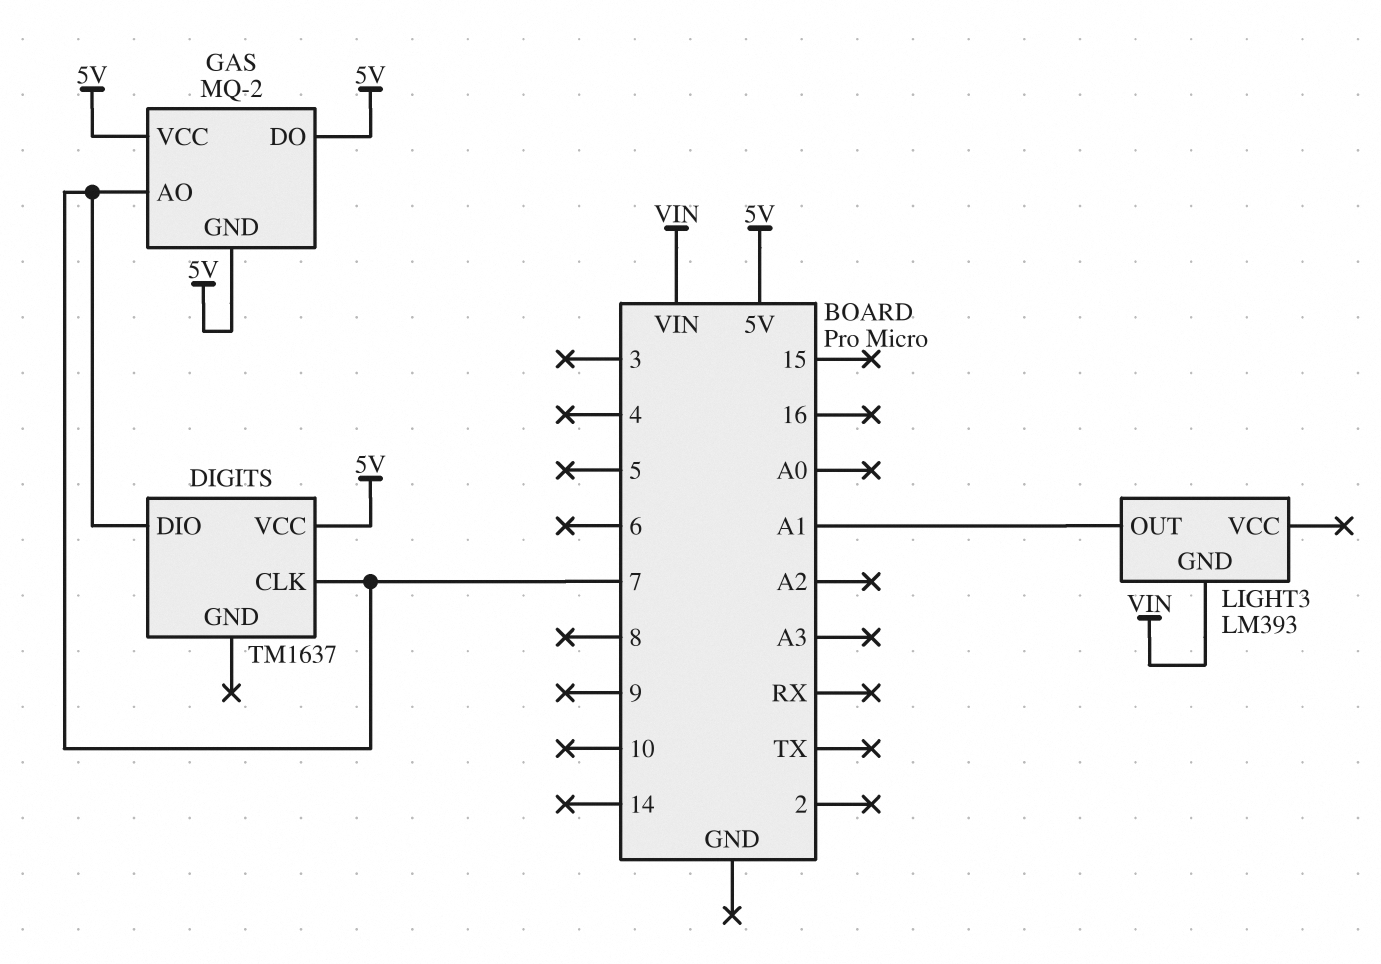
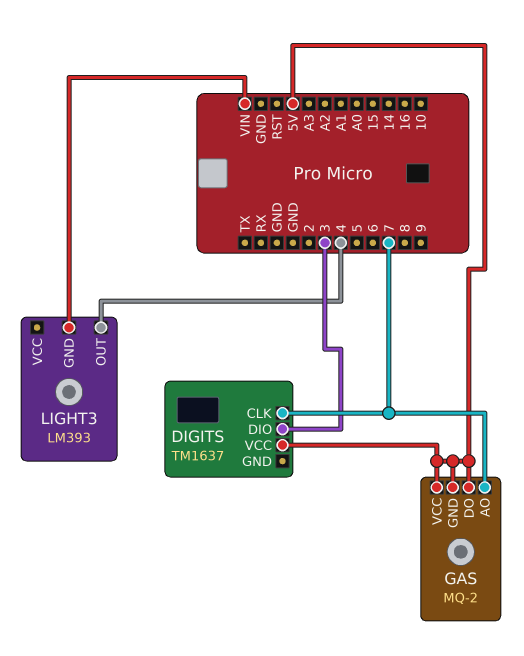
DIGITS pin DIO: 7 -> 3
LIGHT3 pin OUT: A1 -> 4

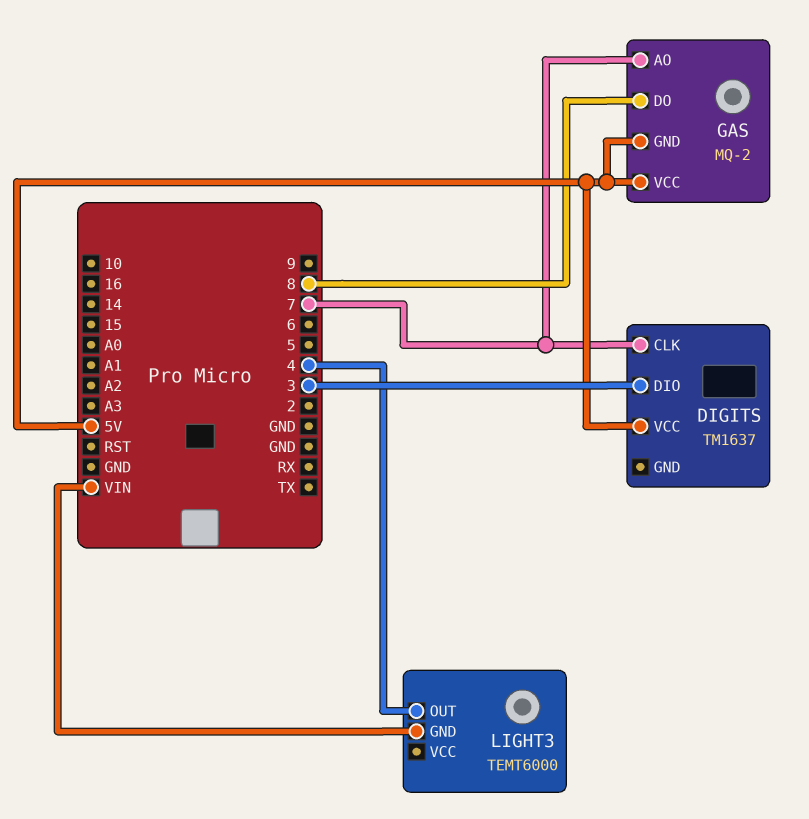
GAS pin DO: 5V -> 8
LIGHT3: LM393 -> TEMT6000

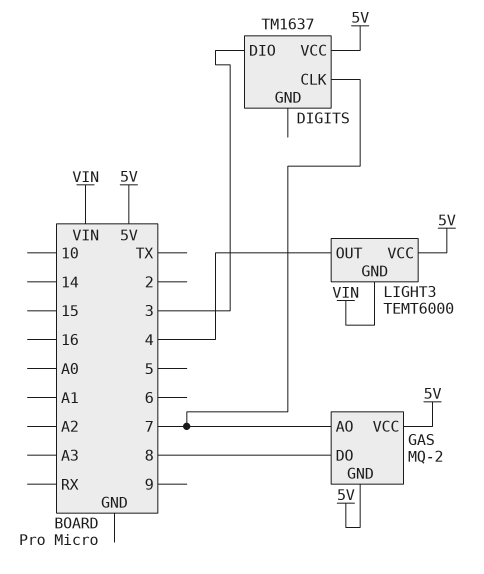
LIGHT3 pin VCC: none -> 5V

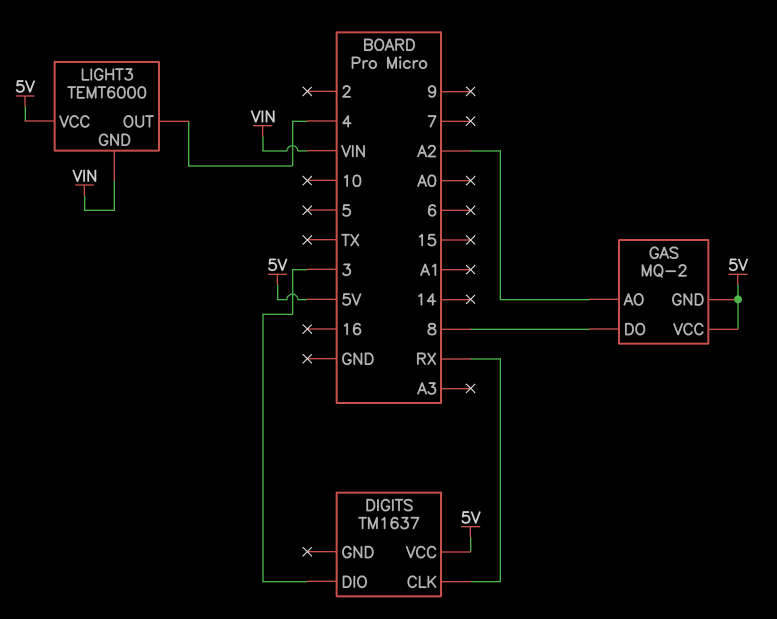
DIGITS pin CLK: 7 -> RX
GAS pin AO: 7 -> A2

